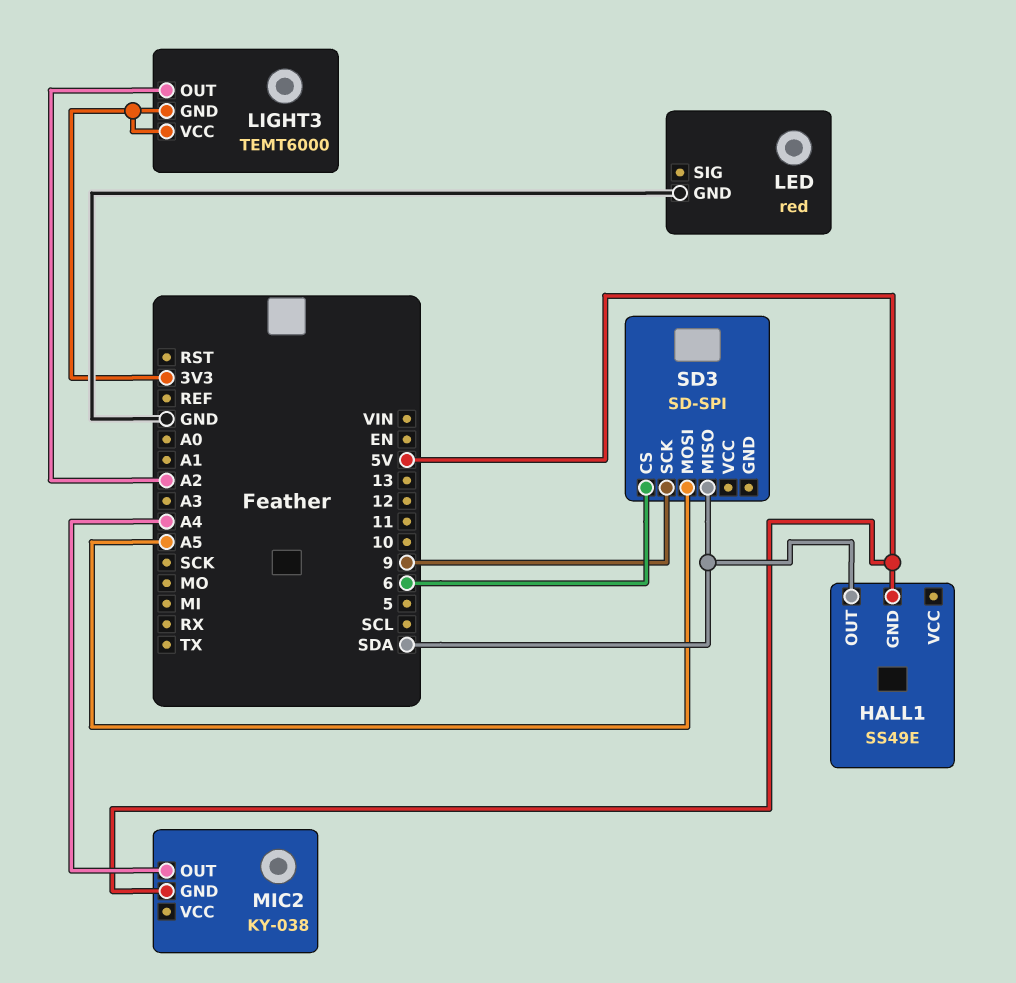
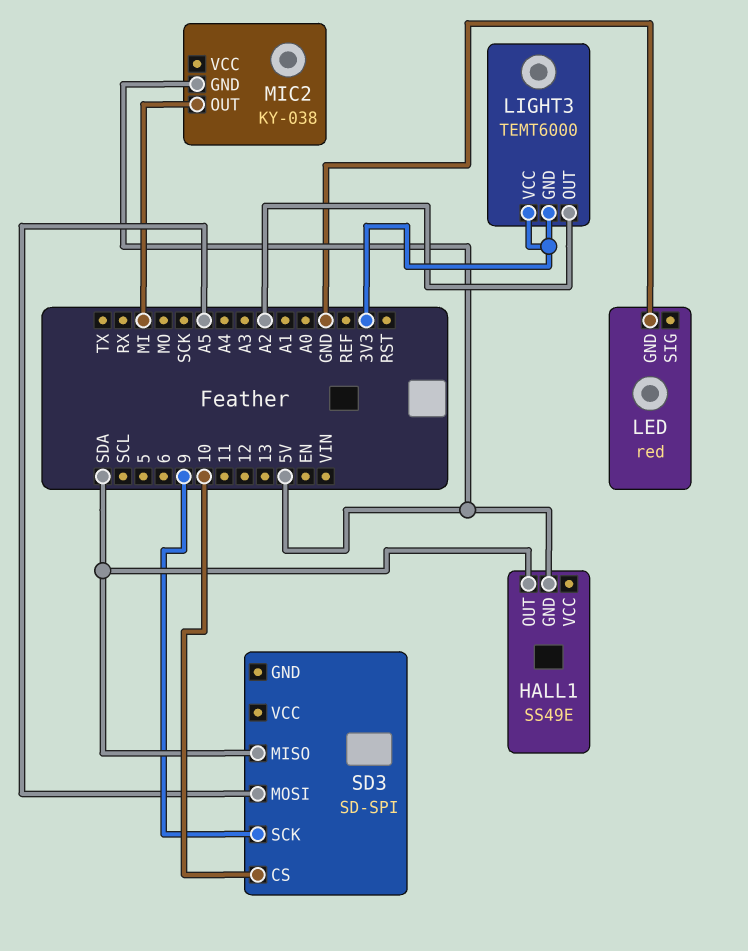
MIC2 pin OUT: A4 -> MI
SD3 pin CS: 6 -> 10

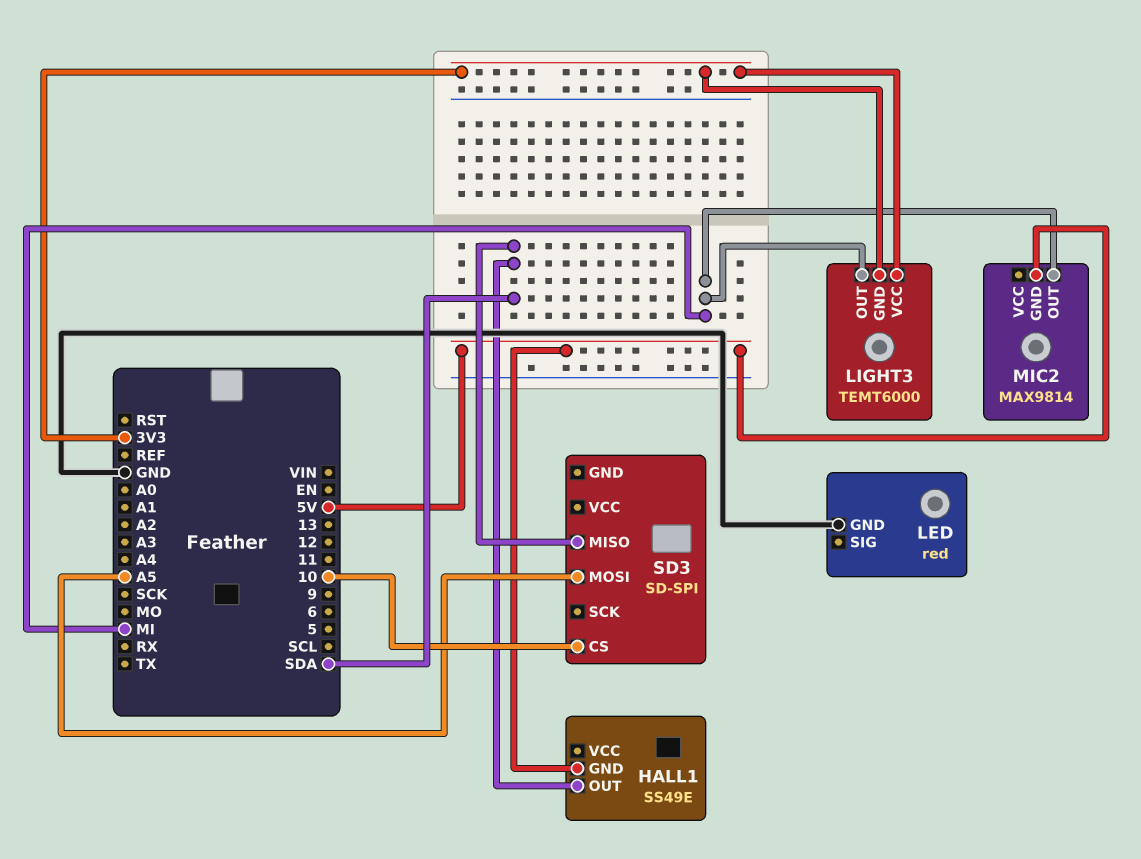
LIGHT3 pin OUT: A2 -> MI
MIC2: KY-038 -> MAX9814
SD3 pin SCK: 9 -> none

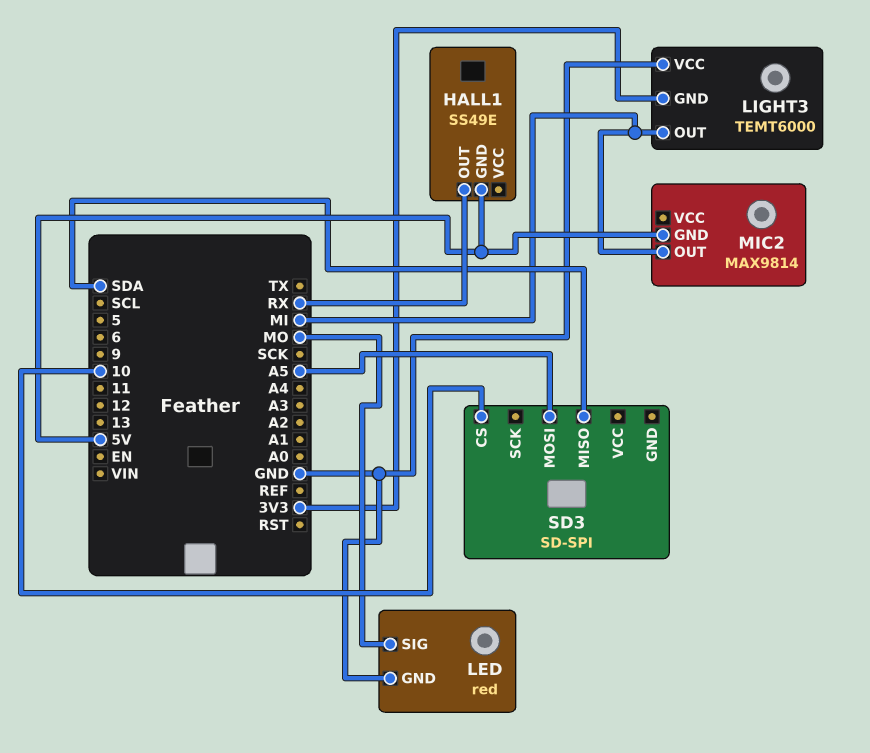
HALL1 pin OUT: SDA -> RX
LED pin SIG: none -> MO
LIGHT3 pin VCC: 3V3 -> GND

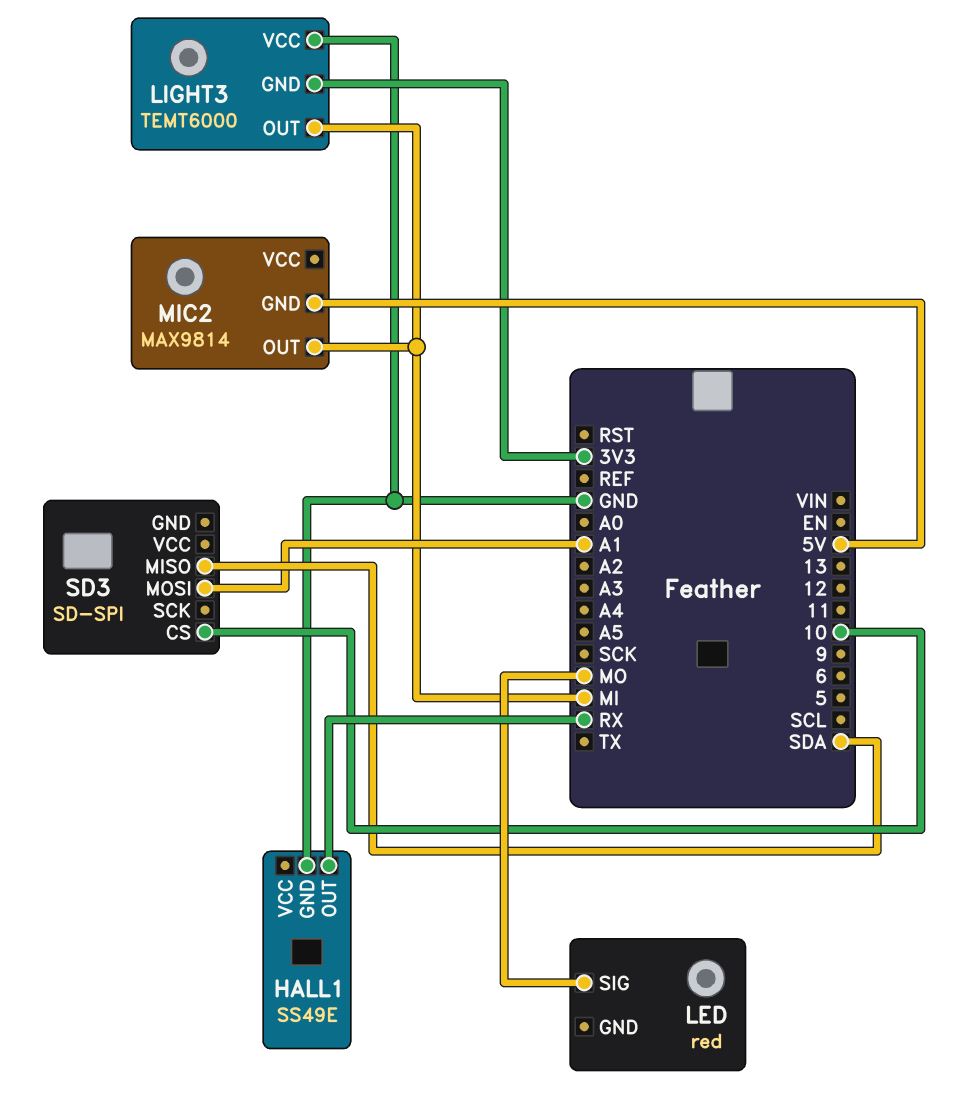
HALL1 pin GND: 5V -> GND
LED pin GND: GND -> none
SD3 pin MOSI: A5 -> A1

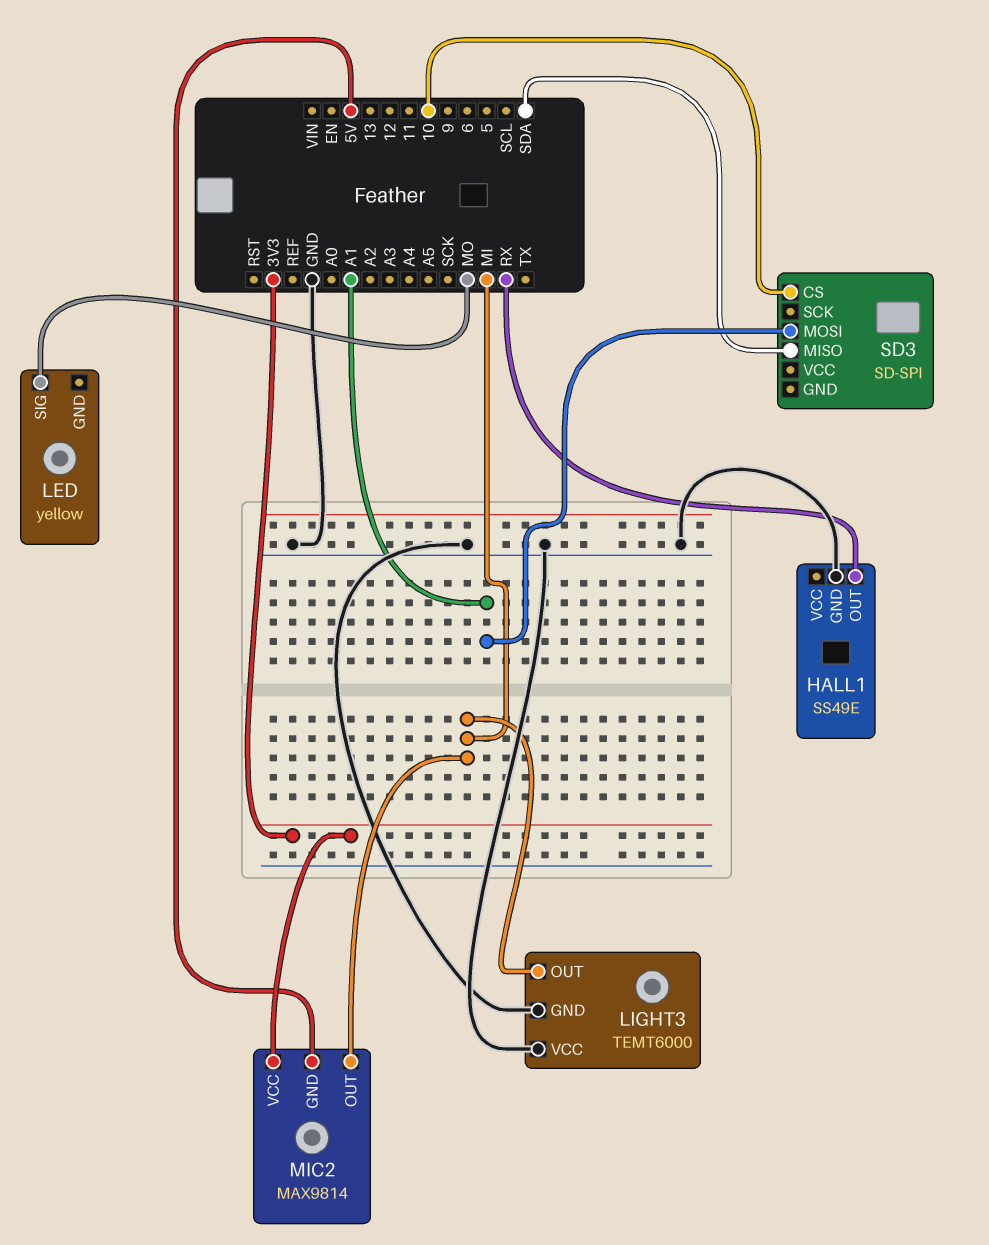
LED: red -> yellow
LIGHT3 pin GND: 3V3 -> GND
MIC2 pin VCC: none -> 3V3

